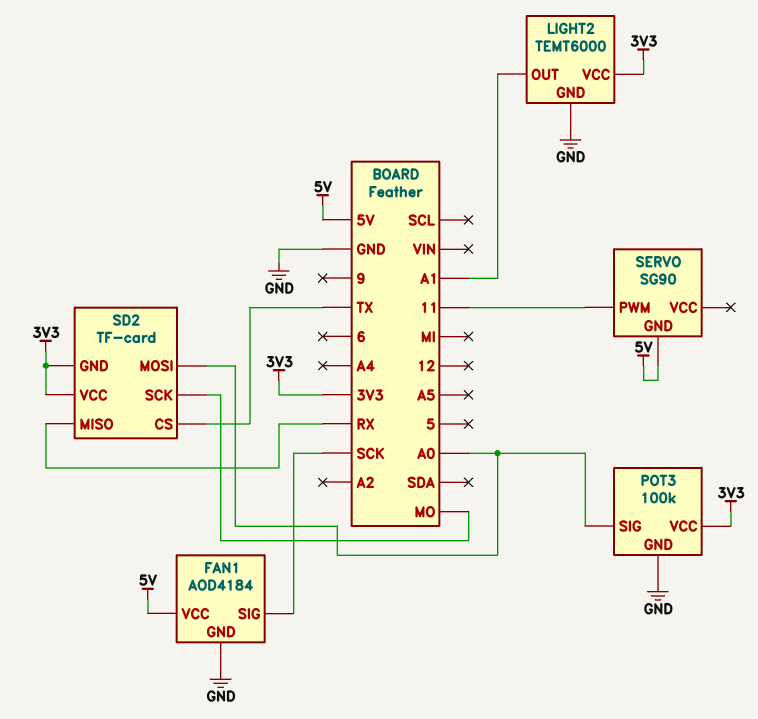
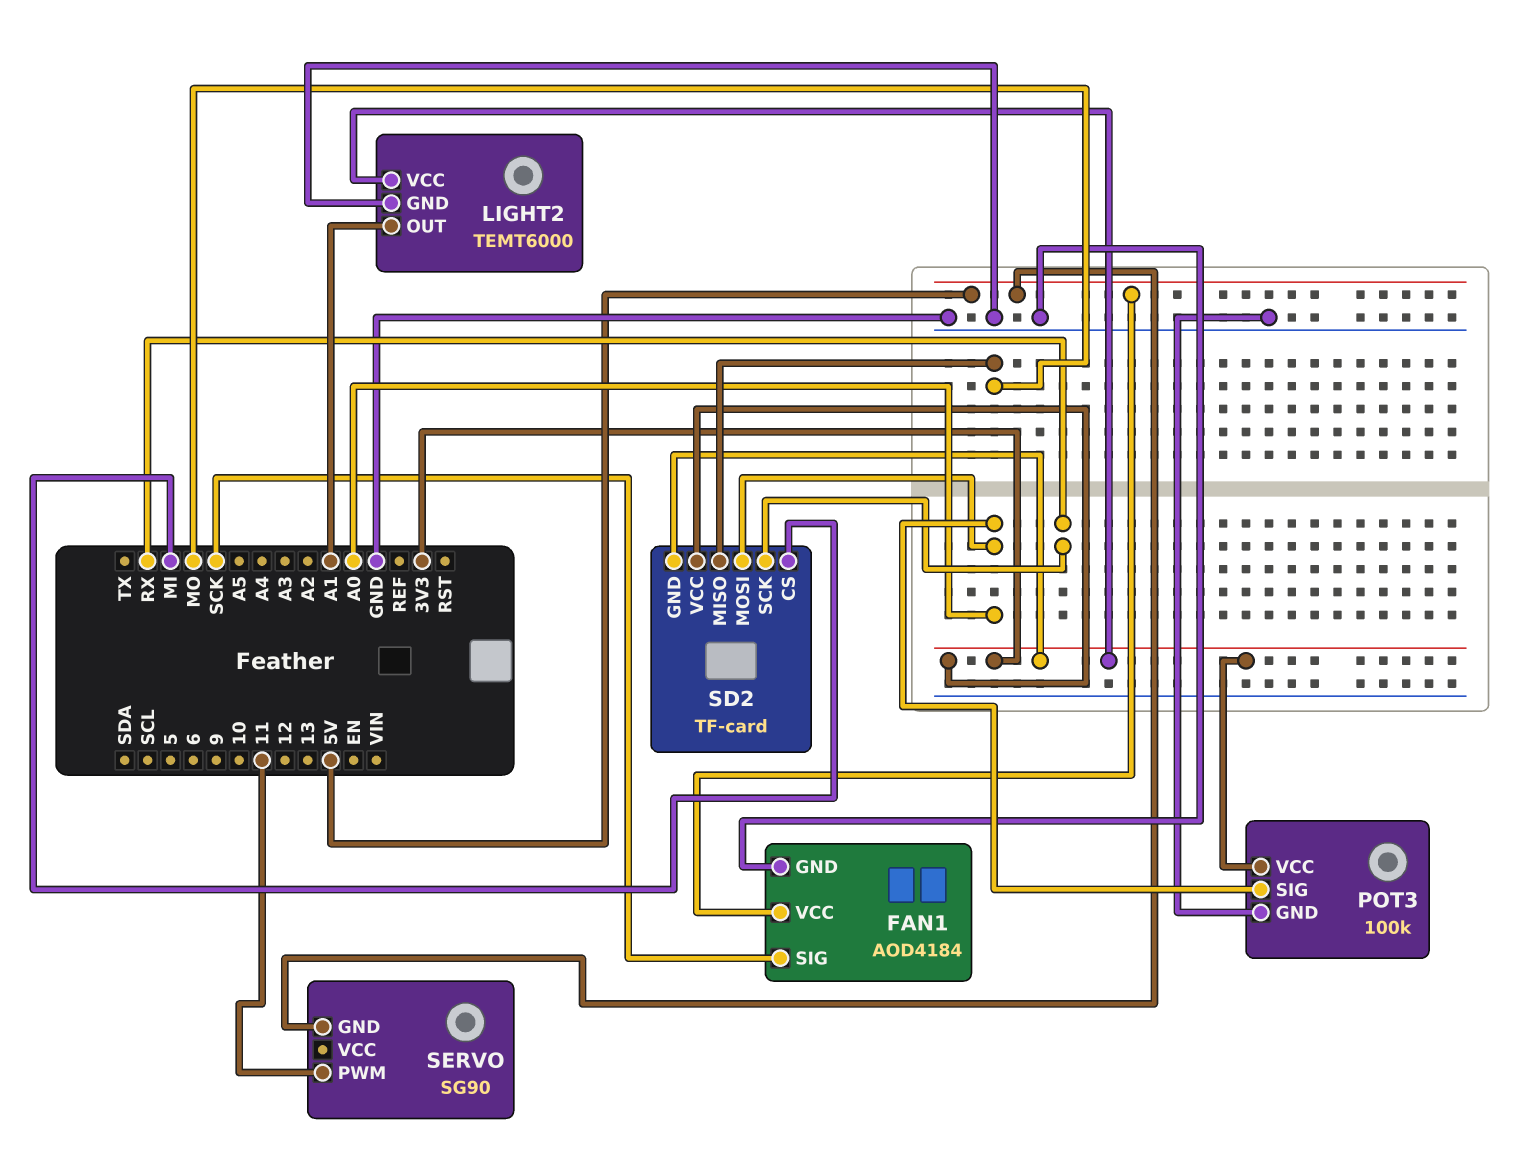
SD2 pin CS: TX -> MI
SD2 pin MISO: RX -> MO
SD2 pin SCK: MO -> RX

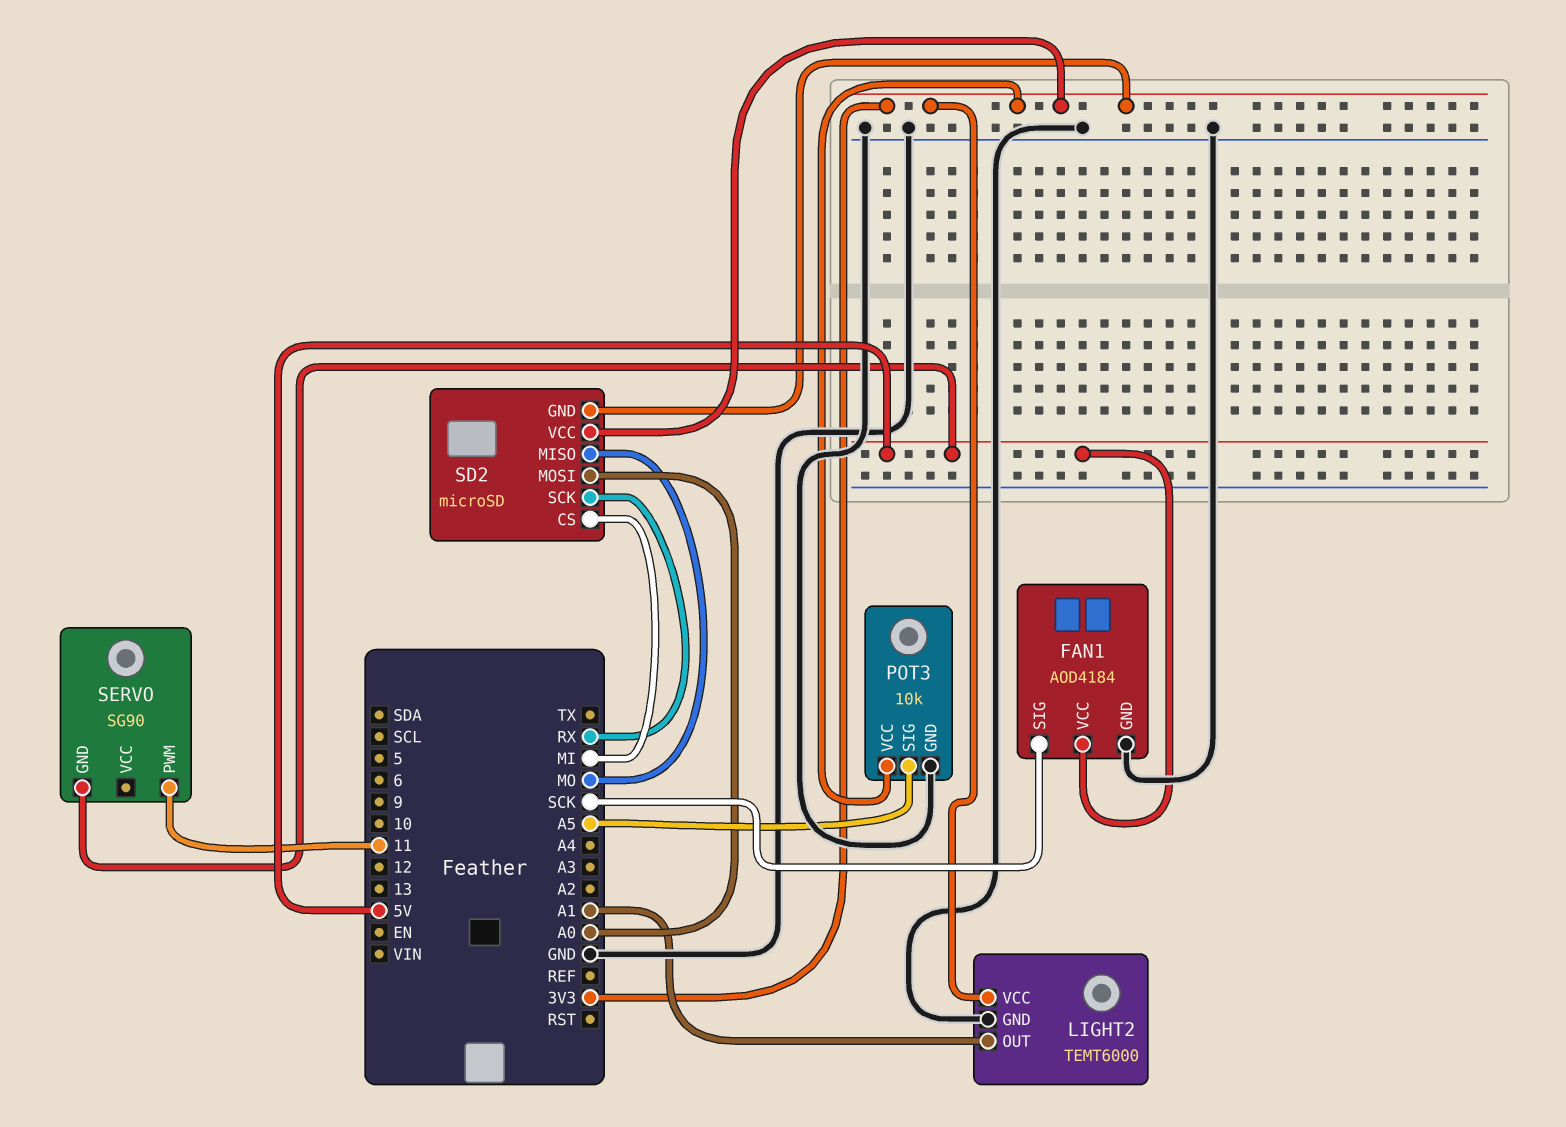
POT3: 100k -> 10k
POT3 pin SIG: A0 -> A5
SD2: TF-card -> microSD

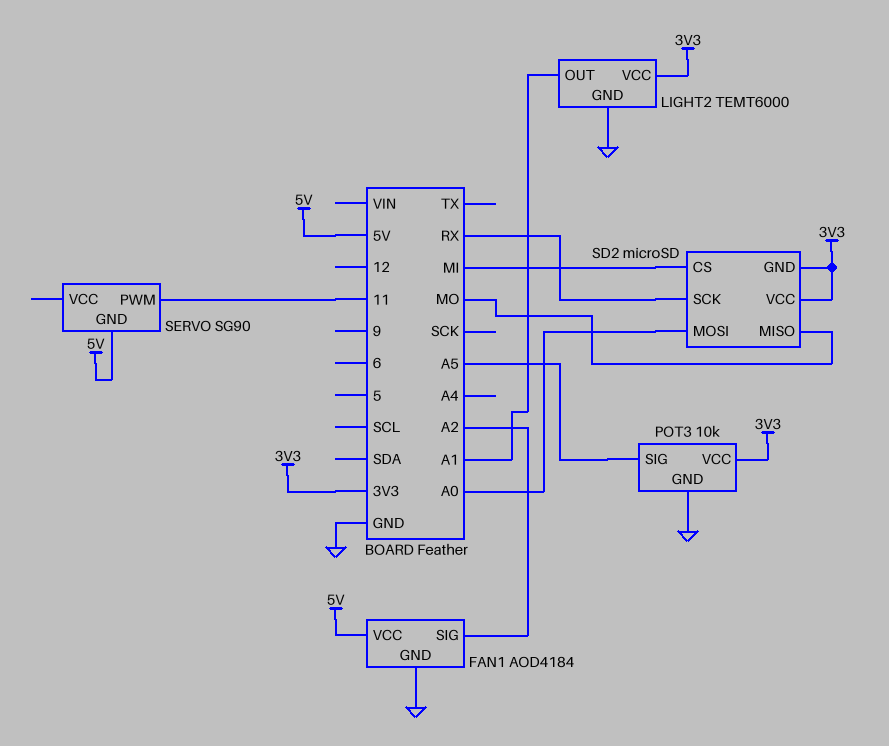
FAN1 pin SIG: SCK -> A2

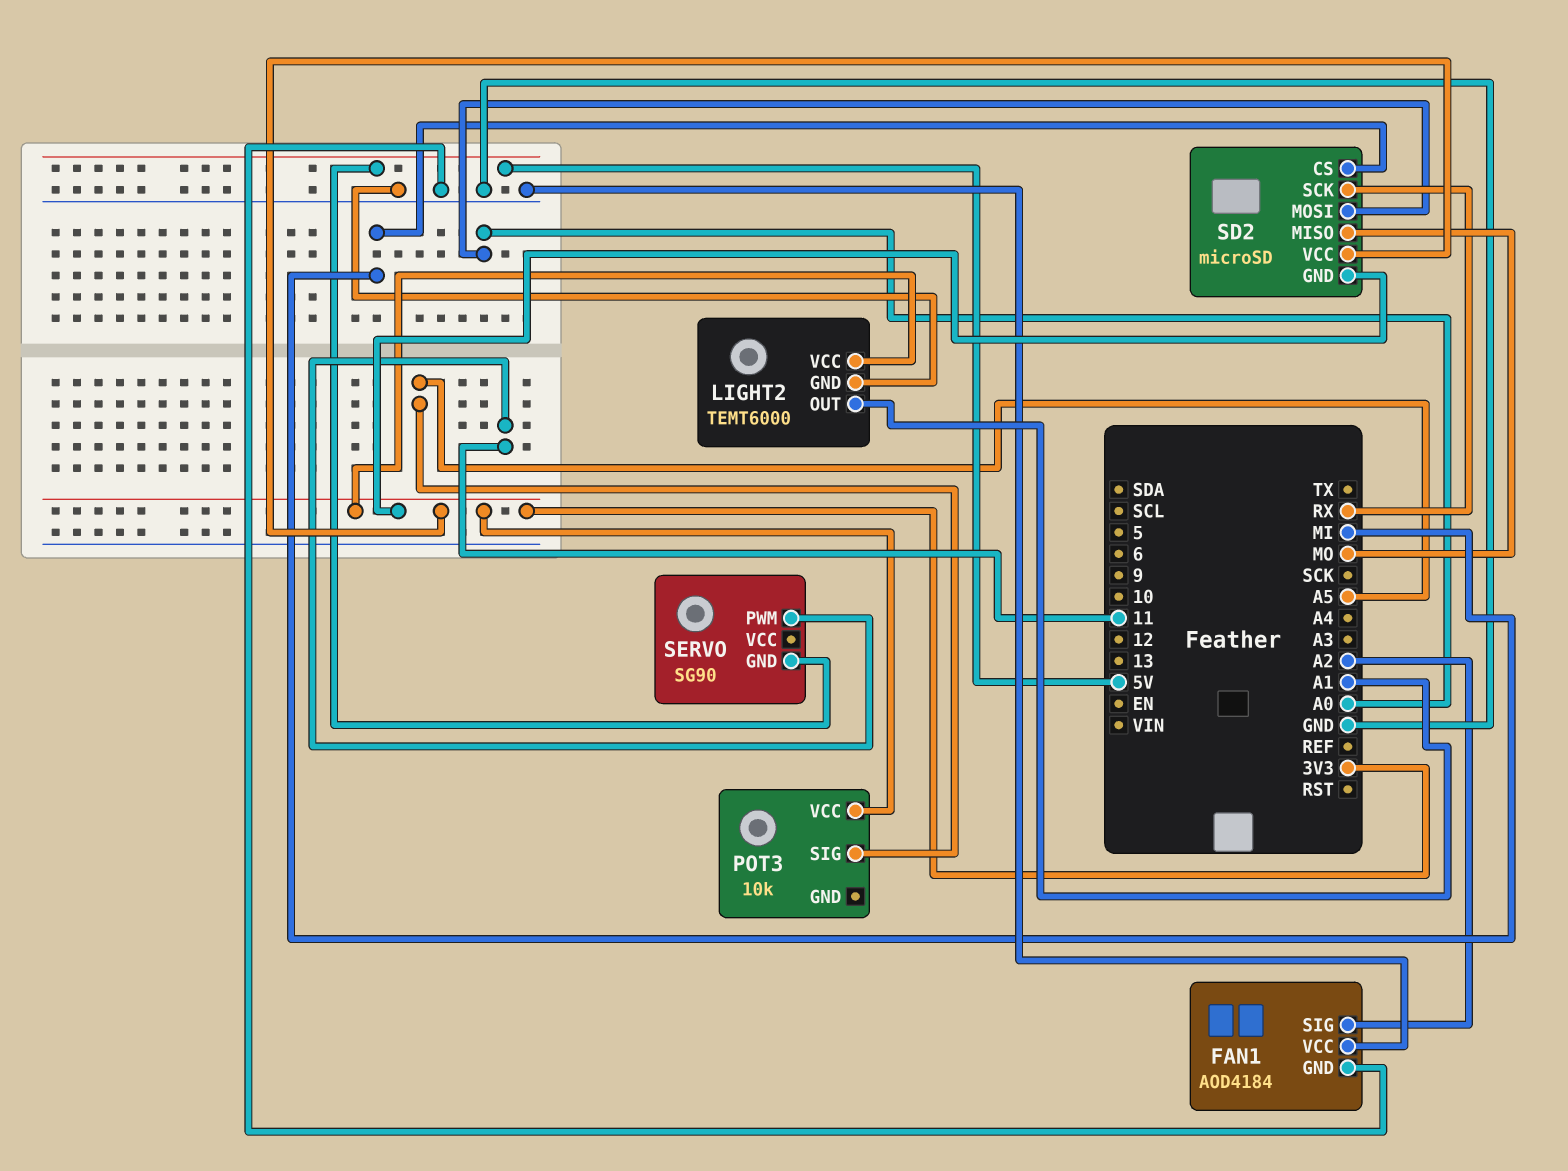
FAN1 pin VCC: 5V -> GND
POT3 pin GND: GND -> none

